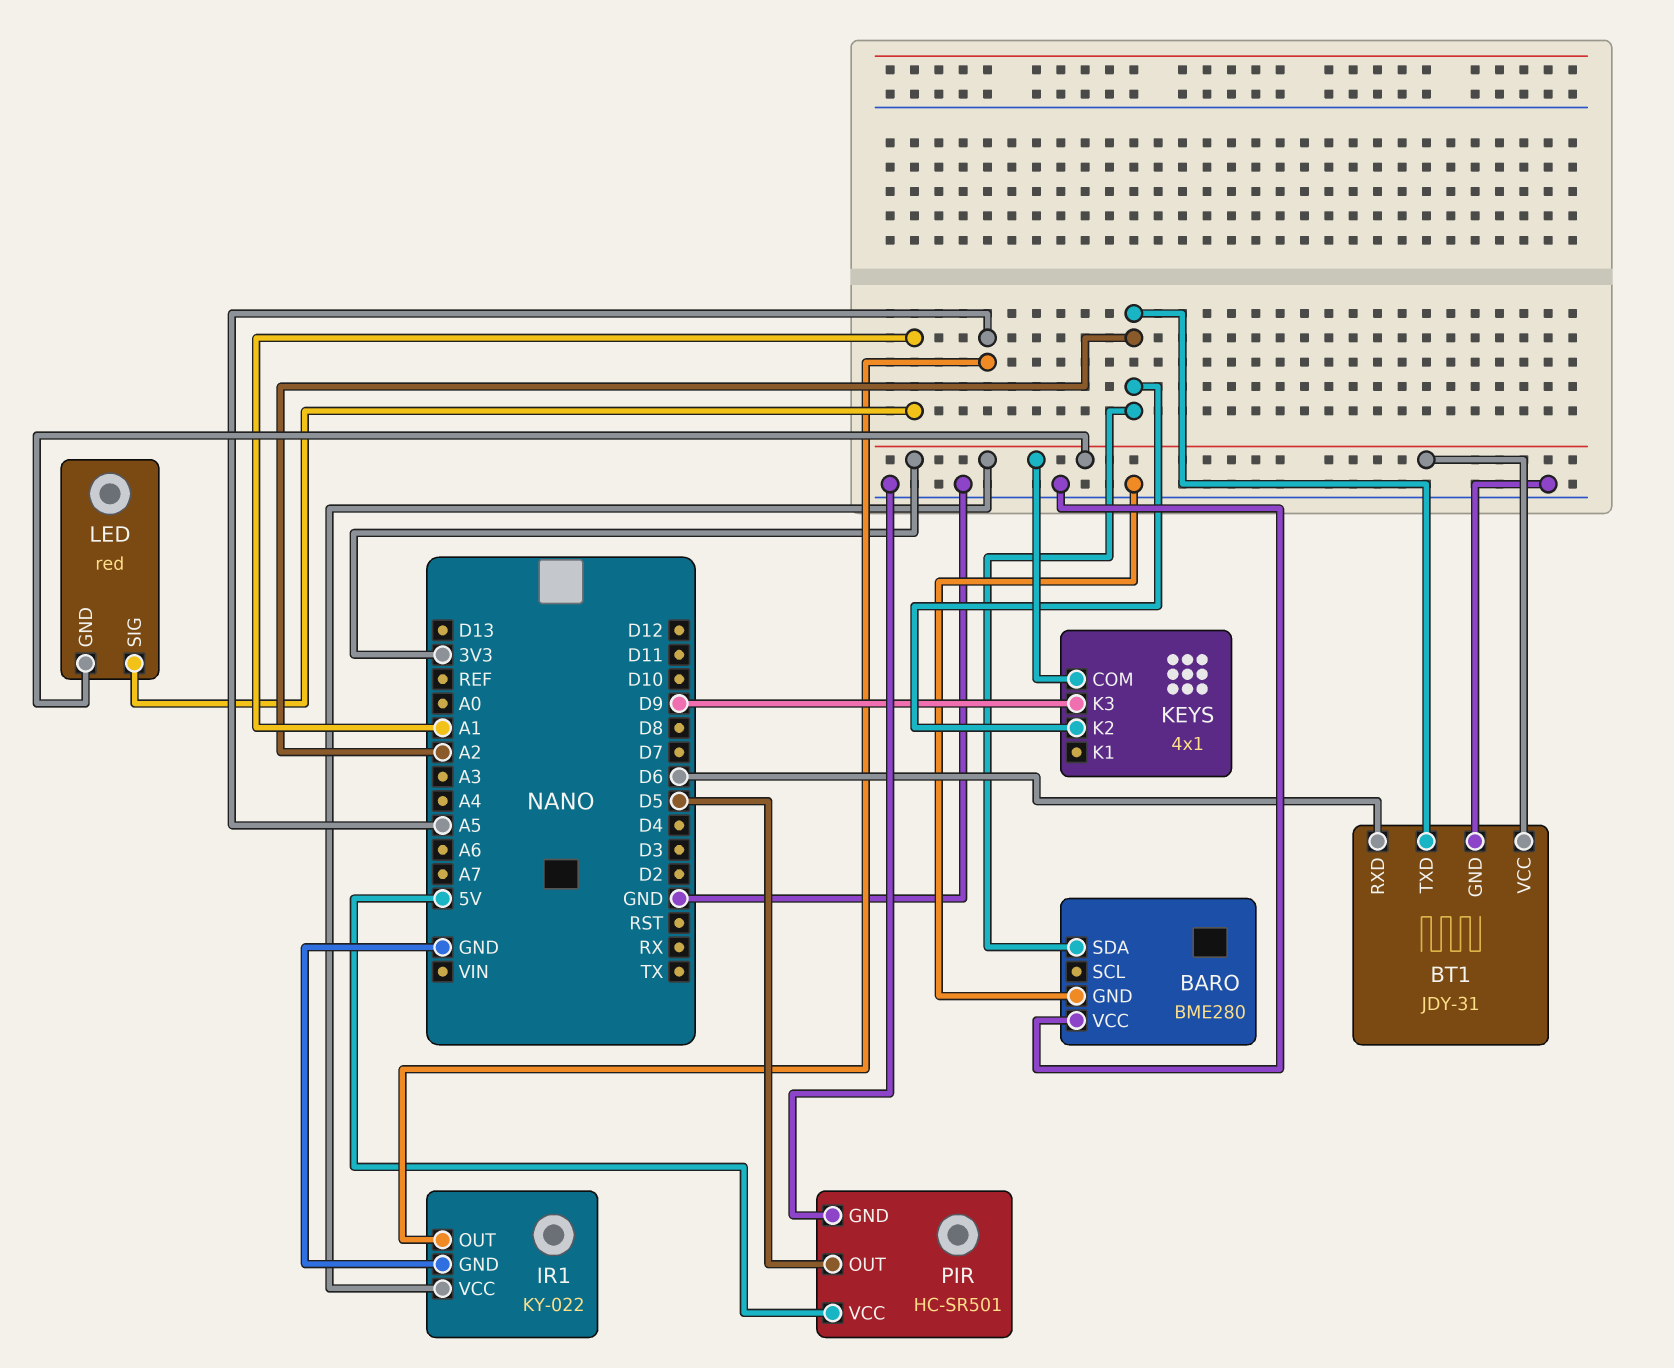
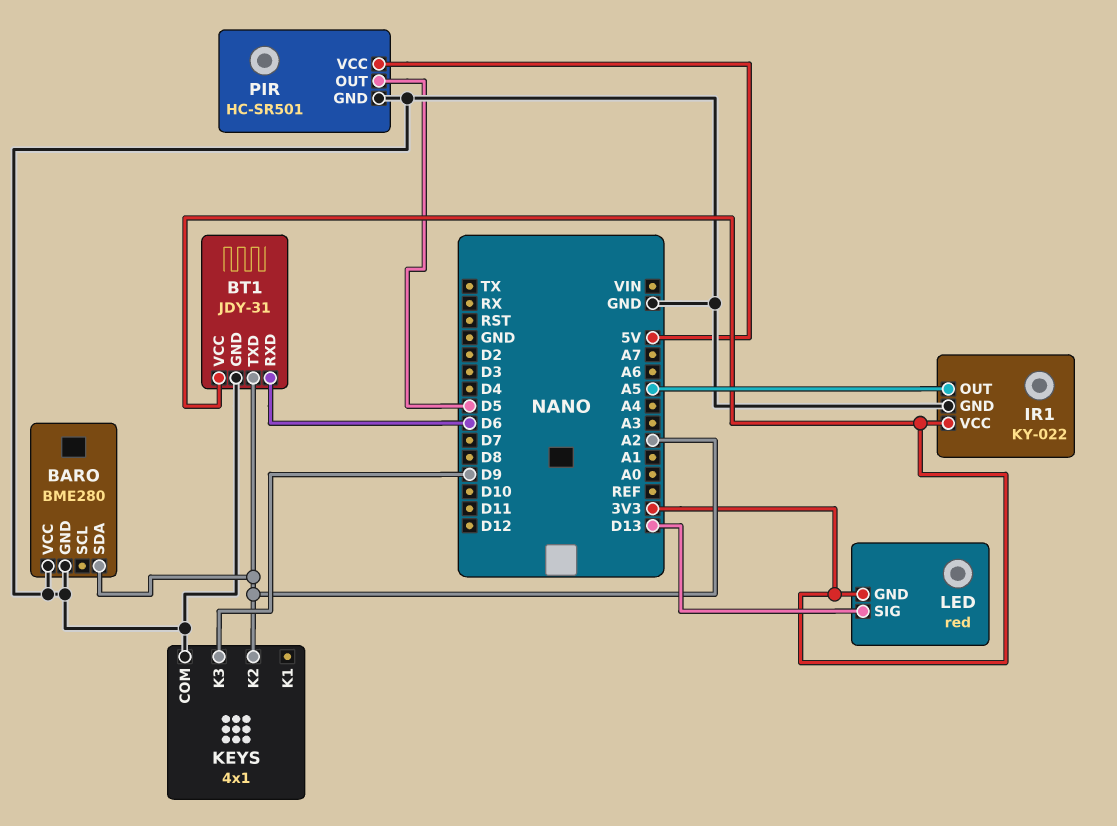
KEYS pin COM: 3V3 -> GND
LED pin SIG: A1 -> D13

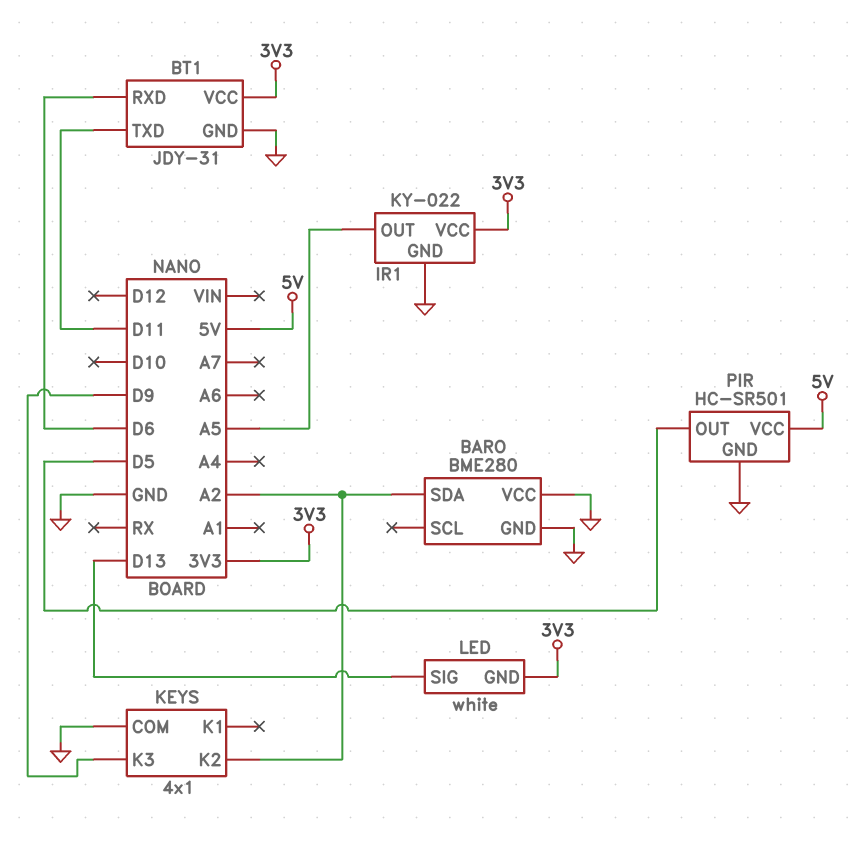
BT1 pin TXD: A2 -> D11
LED: red -> white

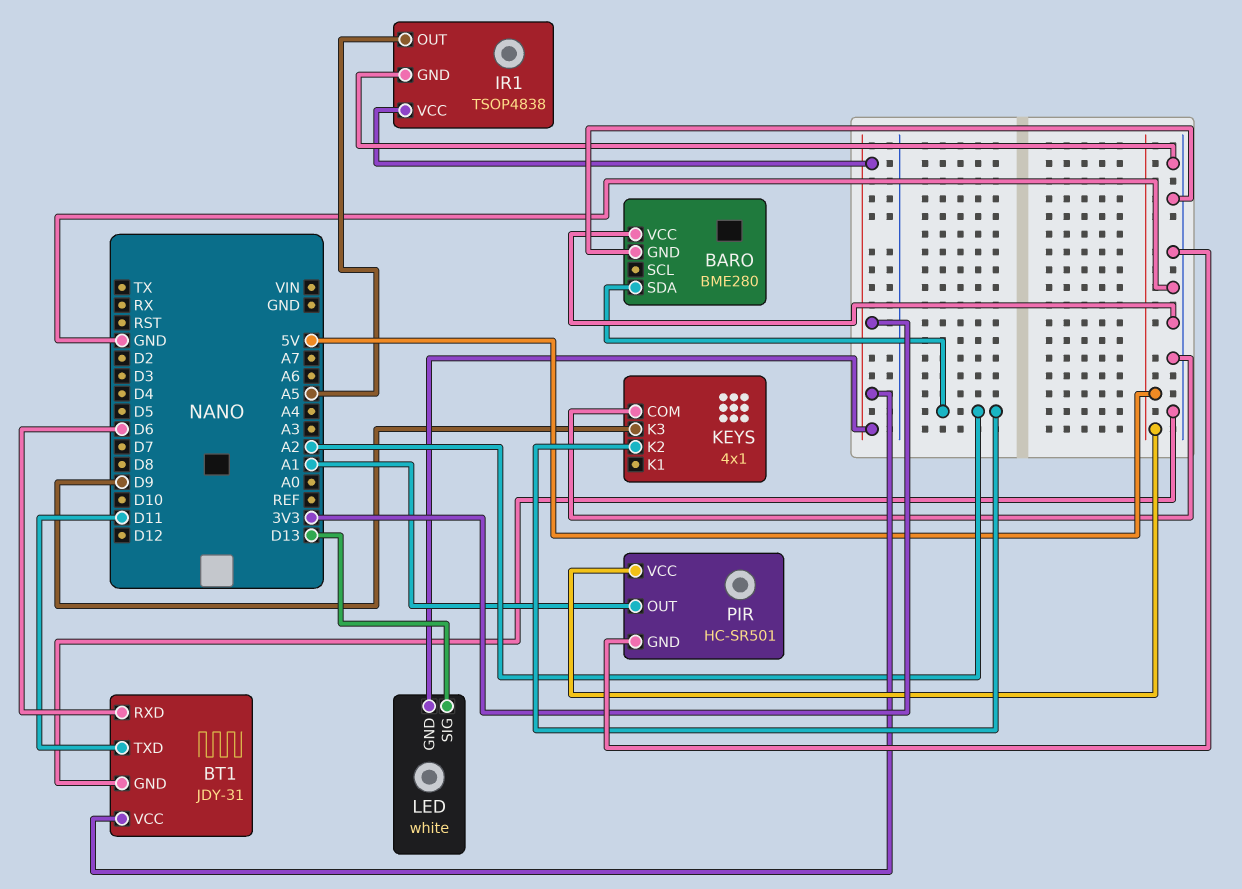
IR1: KY-022 -> TSOP4838
PIR pin OUT: D5 -> A1

